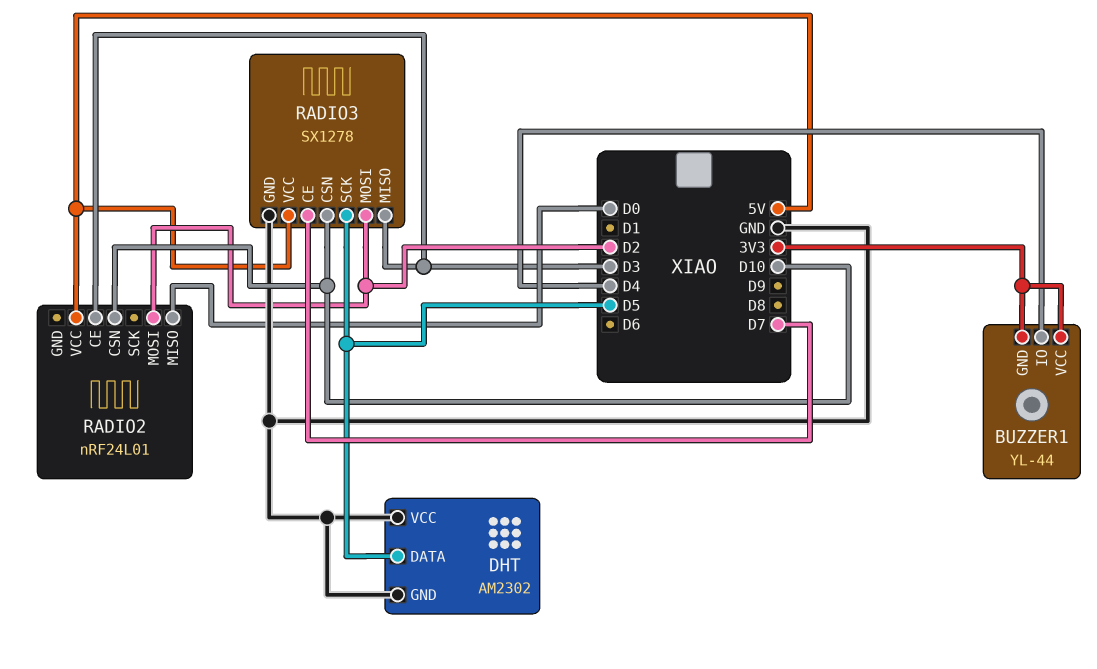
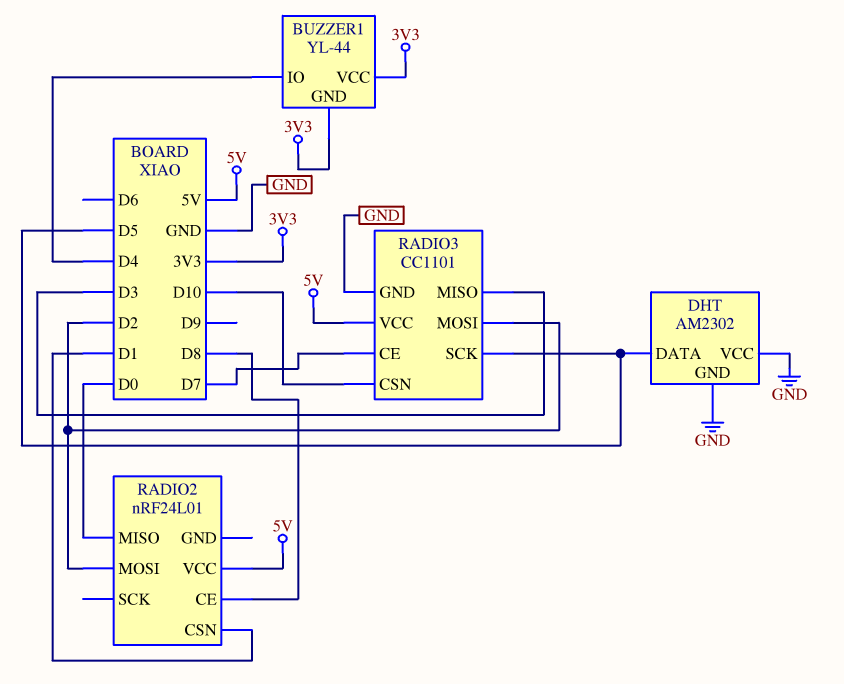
RADIO2 pin CE: D3 -> D8
RADIO2 pin CSN: D10 -> D1
RADIO3: SX1278 -> CC1101

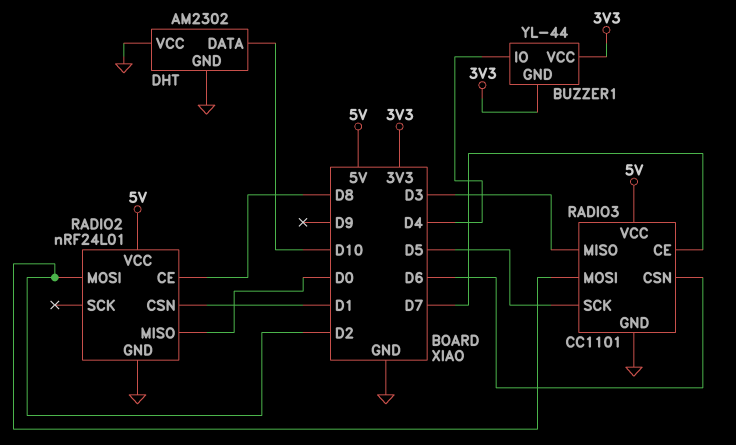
DHT pin DATA: D5 -> D10
RADIO2 pin GND: none -> GND
RADIO3 pin CSN: D10 -> D6

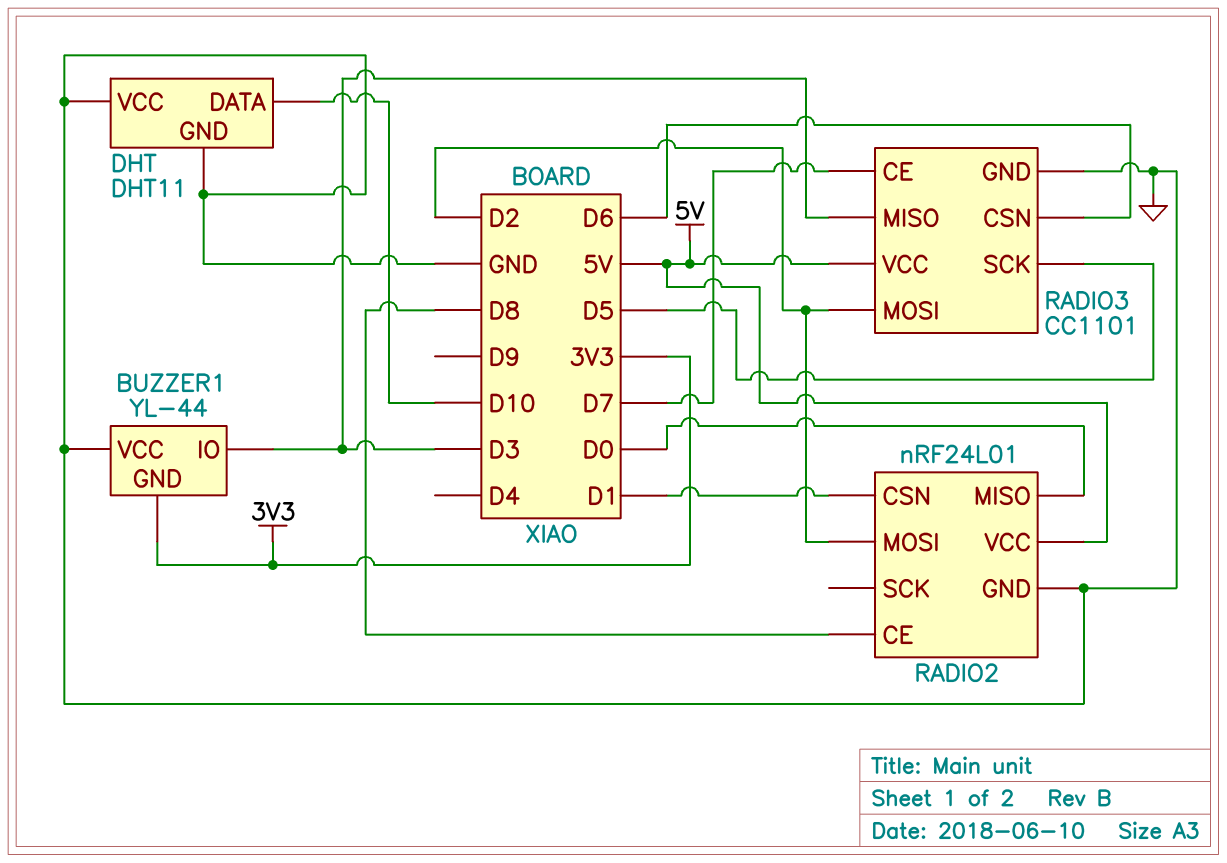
BUZZER1 pin IO: D4 -> D3
BUZZER1 pin VCC: 3V3 -> GND
DHT: AM2302 -> DHT11

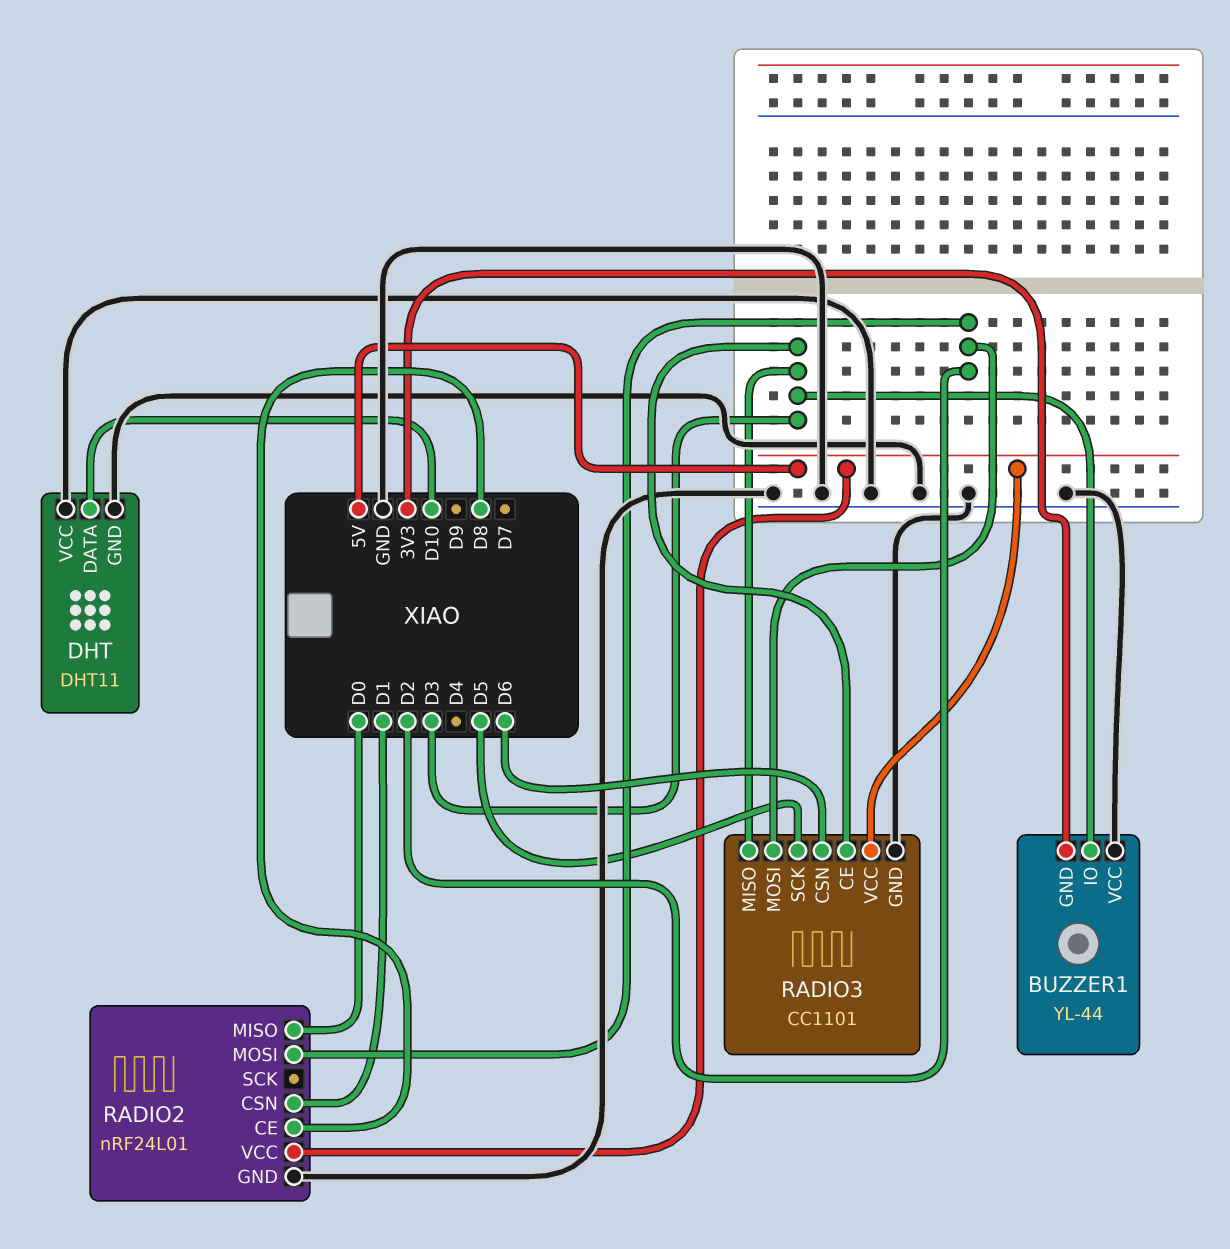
RADIO3 pin CE: D7 -> D3

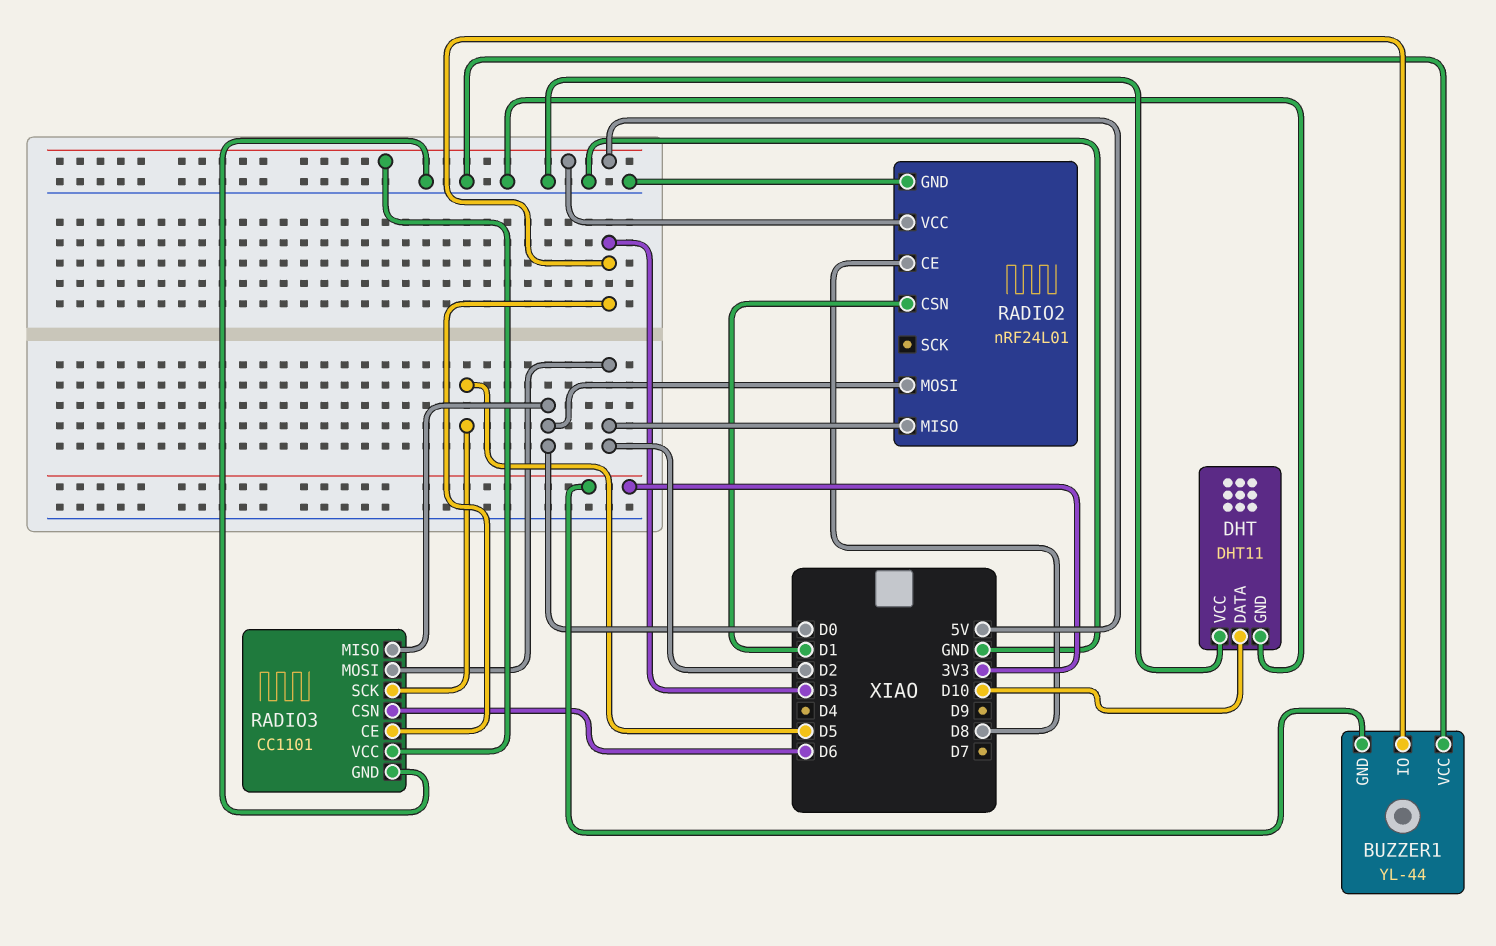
RADIO2 pin MISO: D0 -> D2
RADIO2 pin MOSI: D2 -> D0
RADIO3 pin MISO: D3 -> D0

